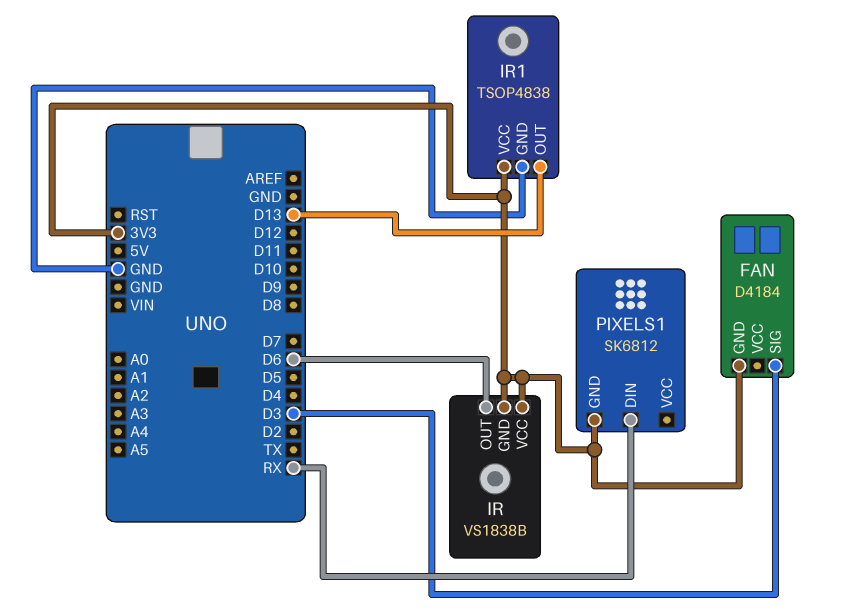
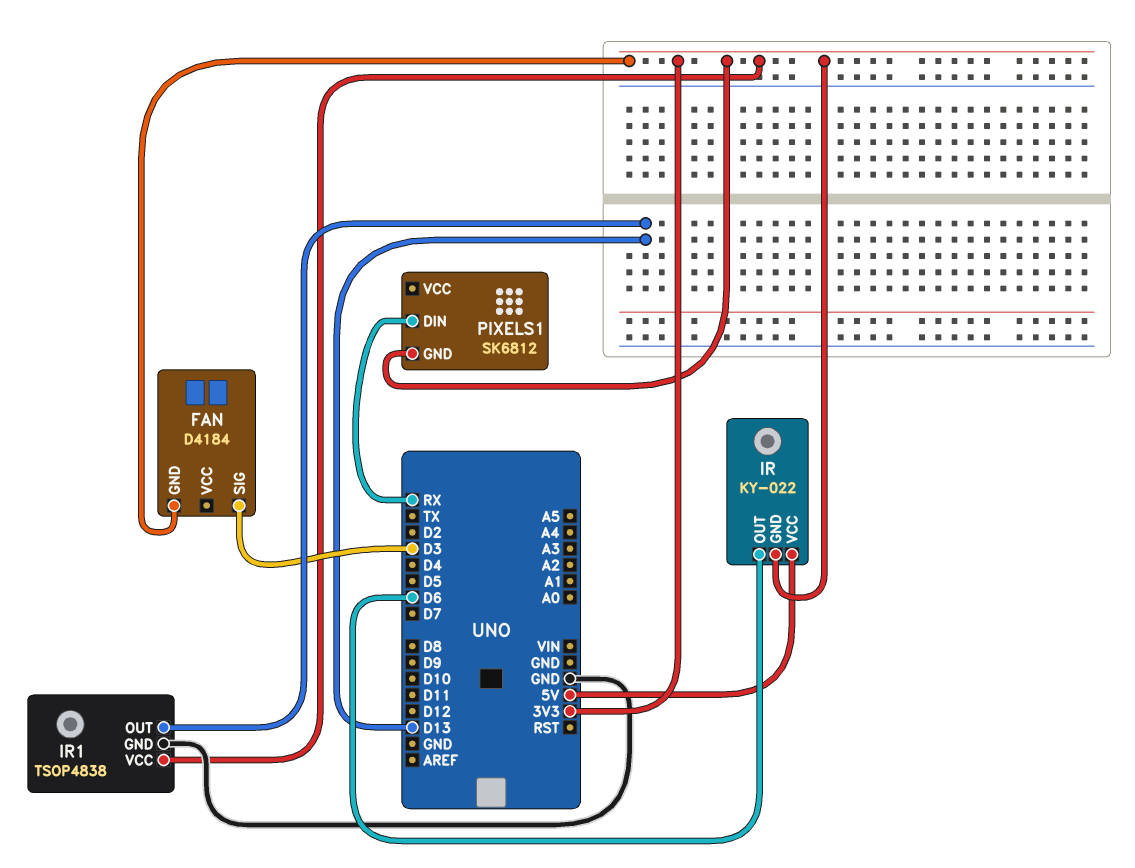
IR: VS1838B -> KY-022
IR pin VCC: 3V3 -> 5V

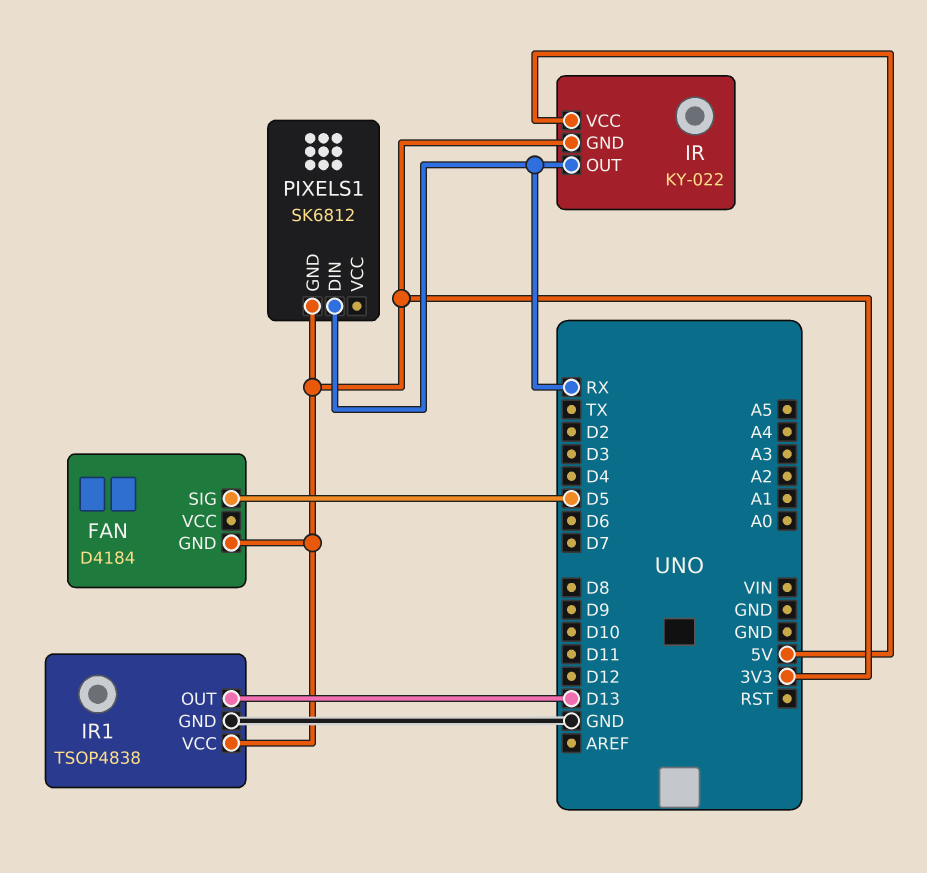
FAN pin SIG: D3 -> D5
IR pin OUT: D6 -> RX

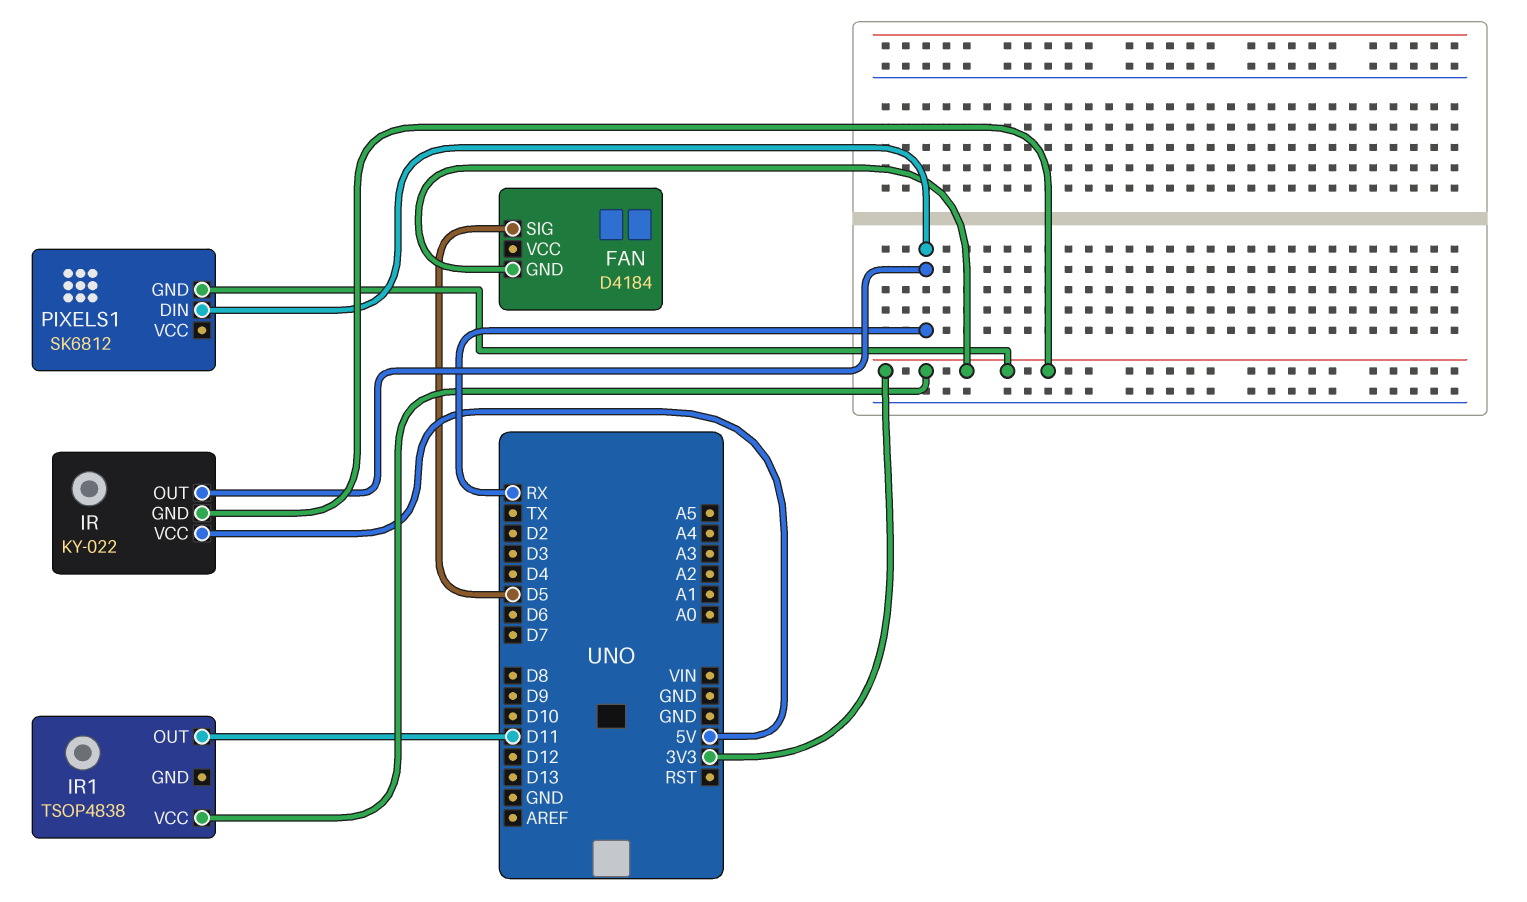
IR1 pin GND: GND -> none
IR1 pin OUT: D13 -> D11

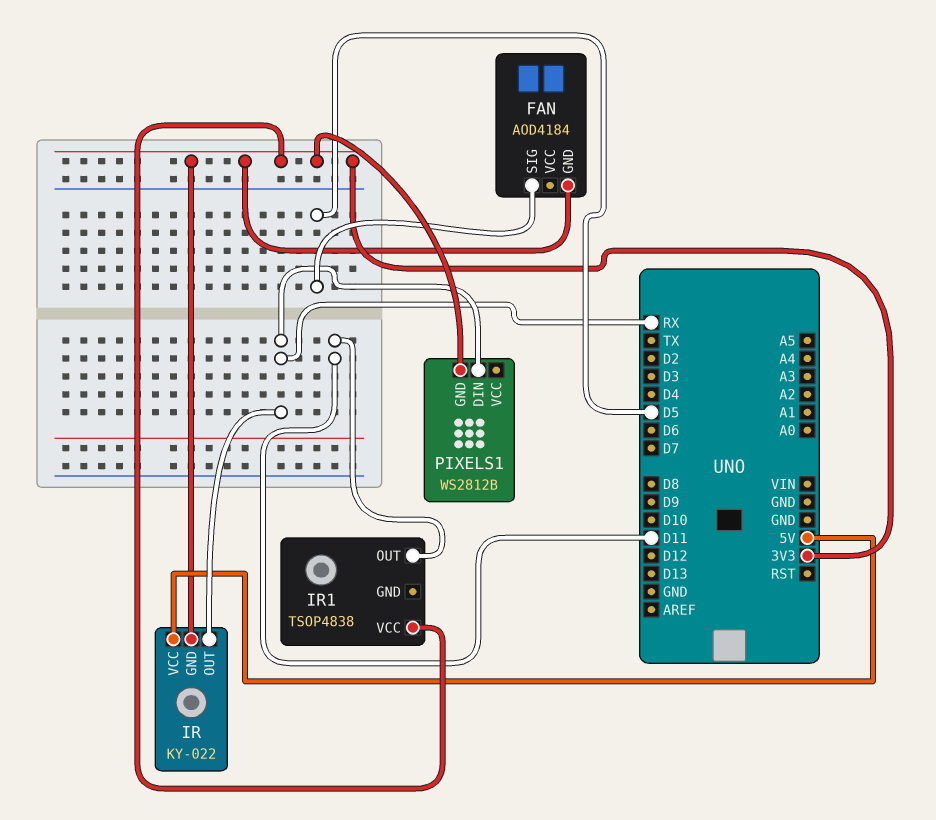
FAN: D4184 -> AOD4184
PIXELS1: SK6812 -> WS2812B

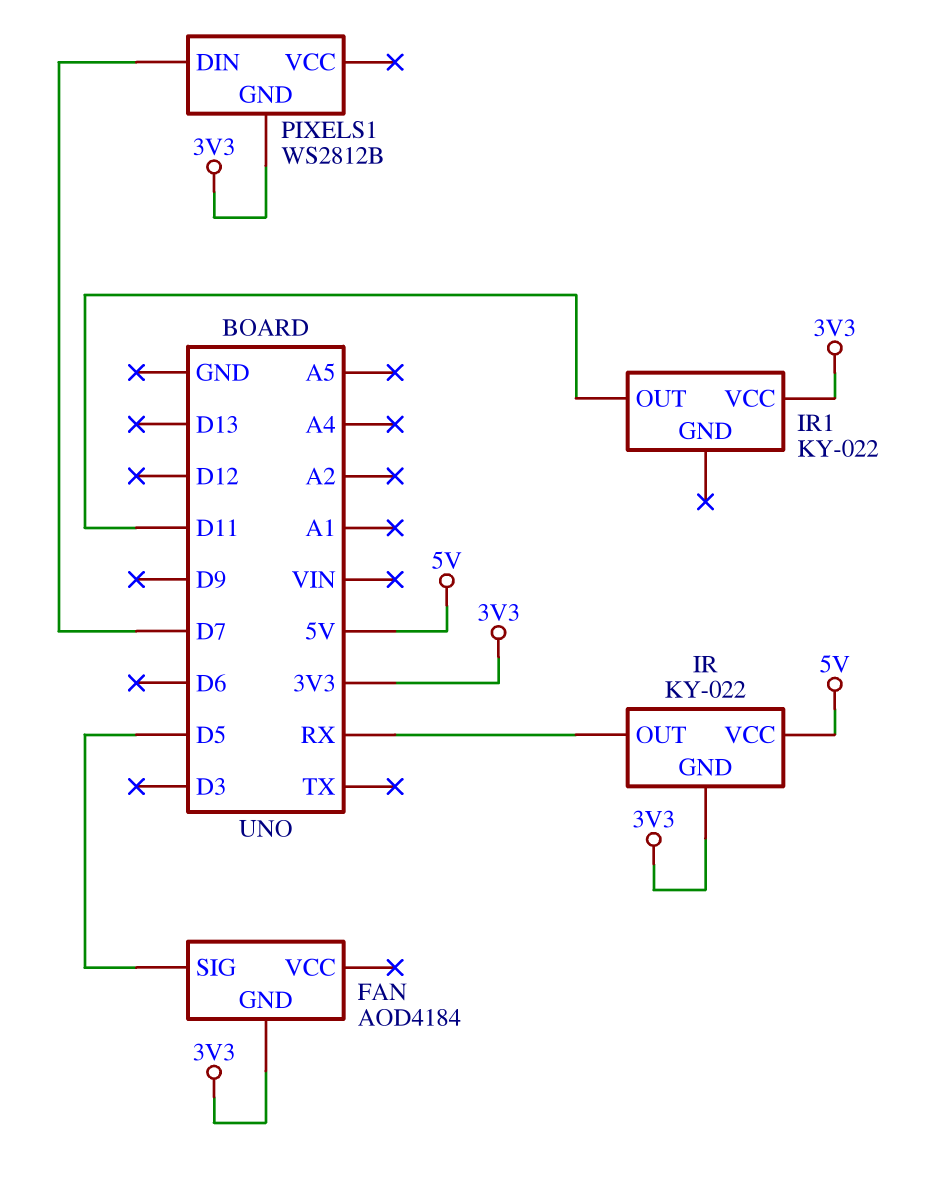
IR1: TSOP4838 -> KY-022
PIXELS1 pin DIN: RX -> D7

